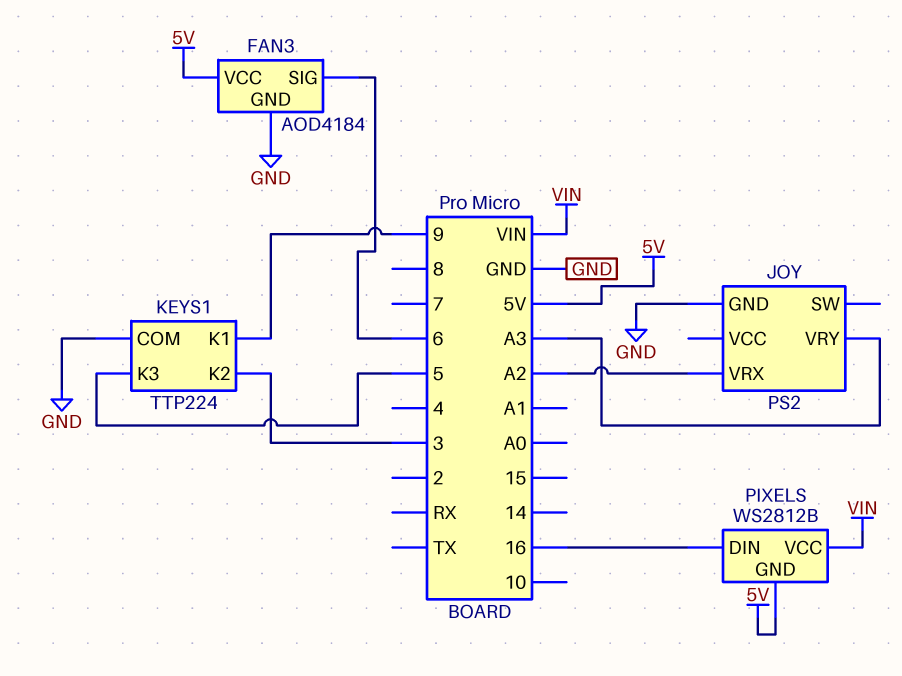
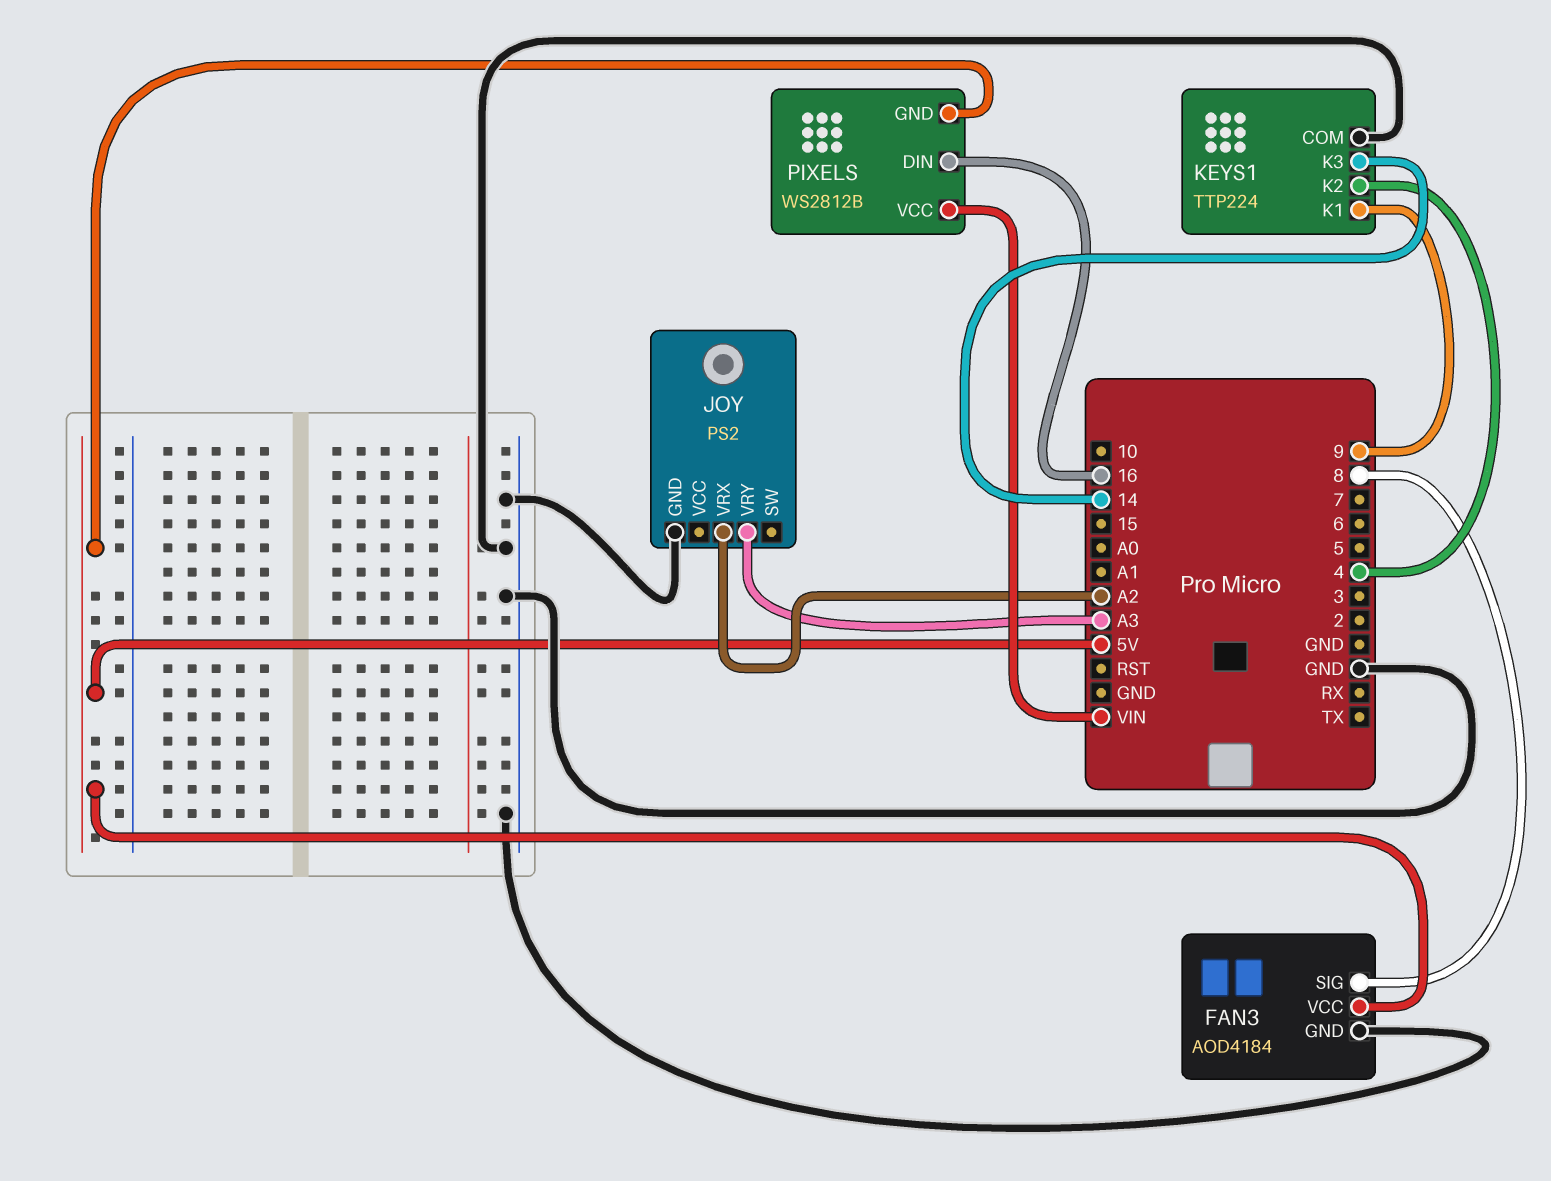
FAN3 pin SIG: 6 -> 8
KEYS1 pin K2: 3 -> 4
KEYS1 pin K3: 5 -> 14

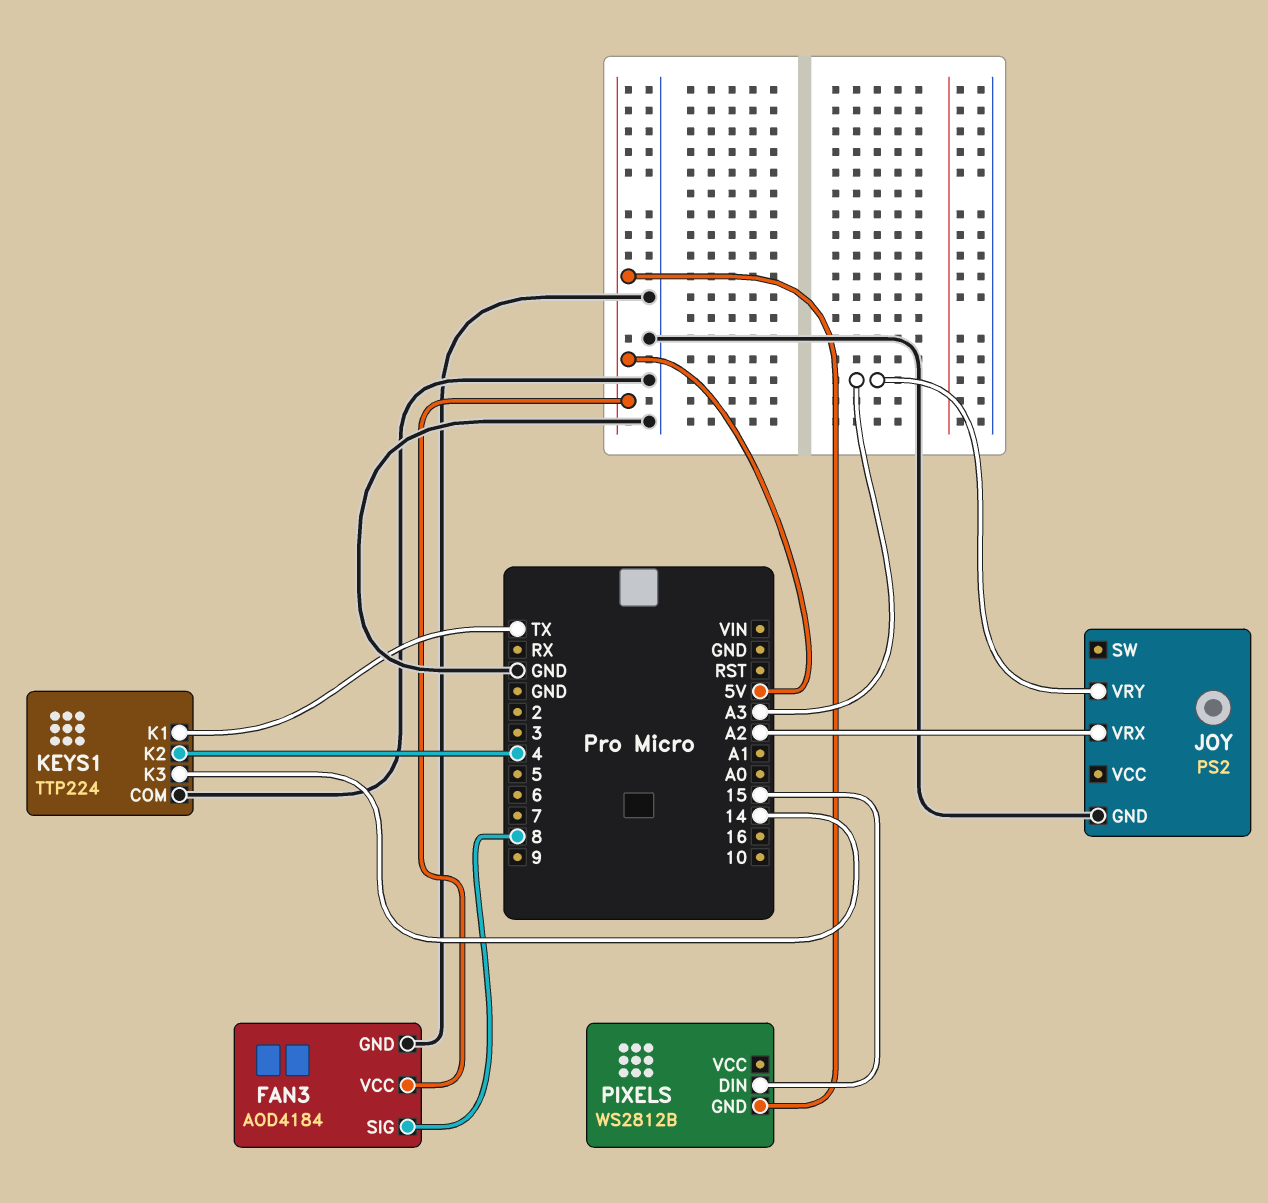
KEYS1 pin K1: 9 -> TX
PIXELS pin DIN: 16 -> 15
PIXELS pin VCC: VIN -> none

